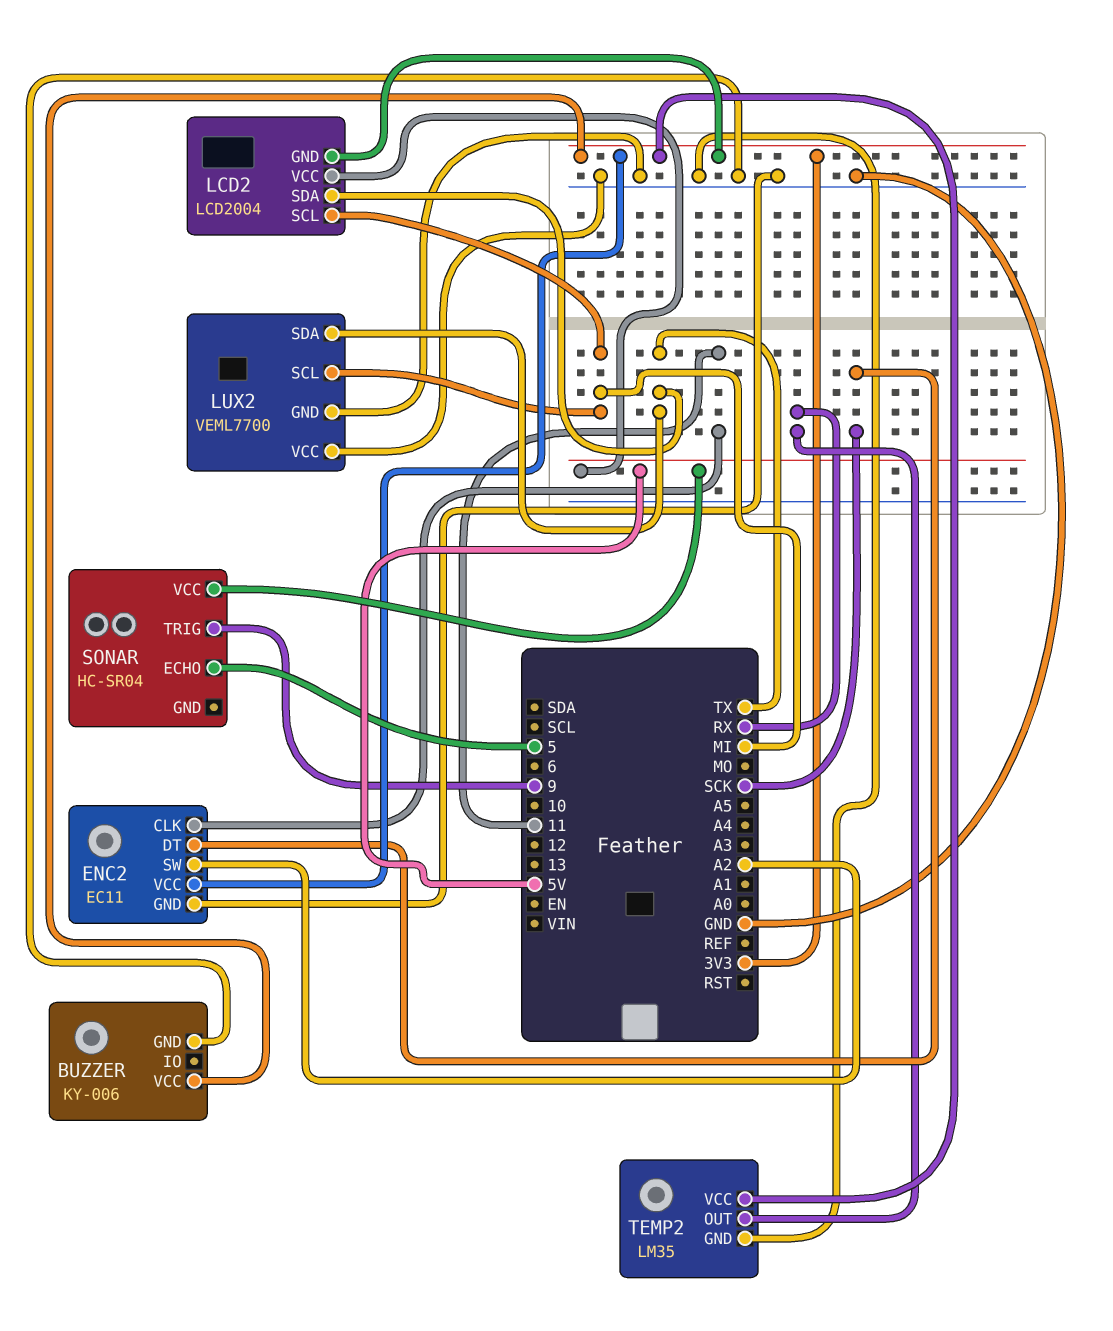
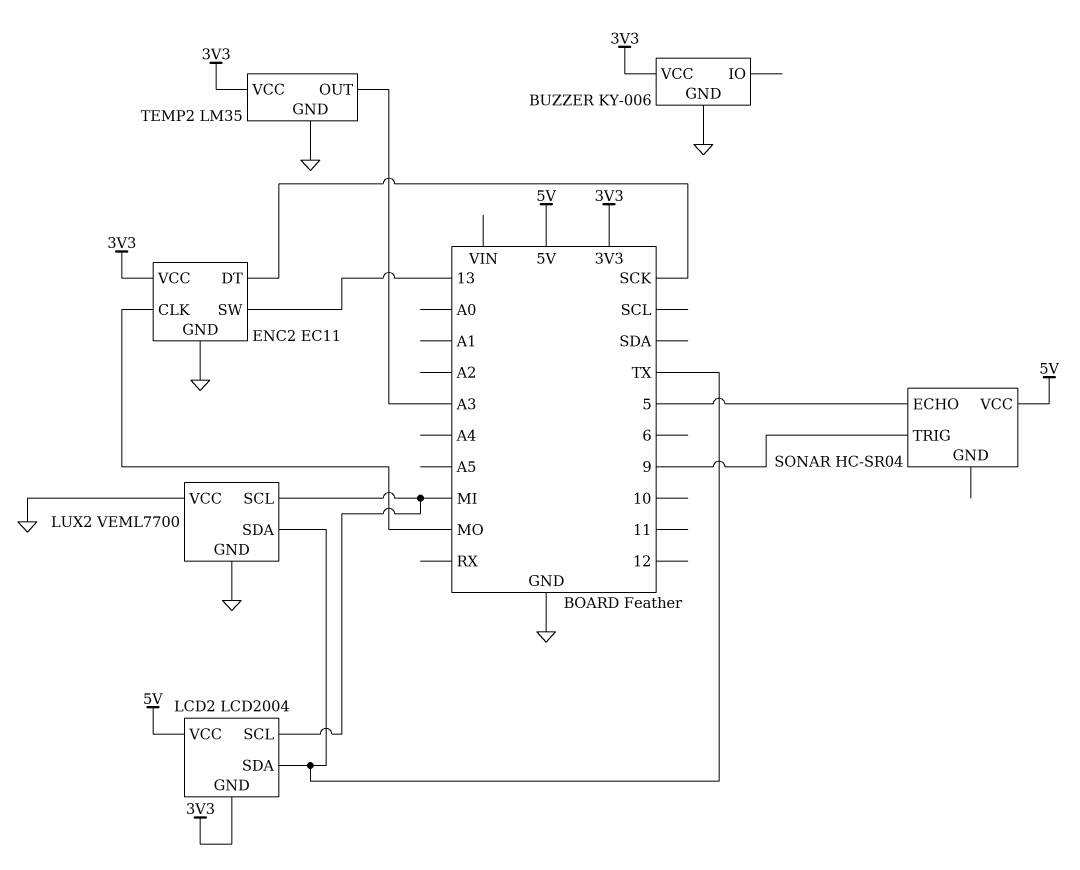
ENC2 pin CLK: 11 -> MO
ENC2 pin SW: A2 -> 13
TEMP2 pin OUT: RX -> A3

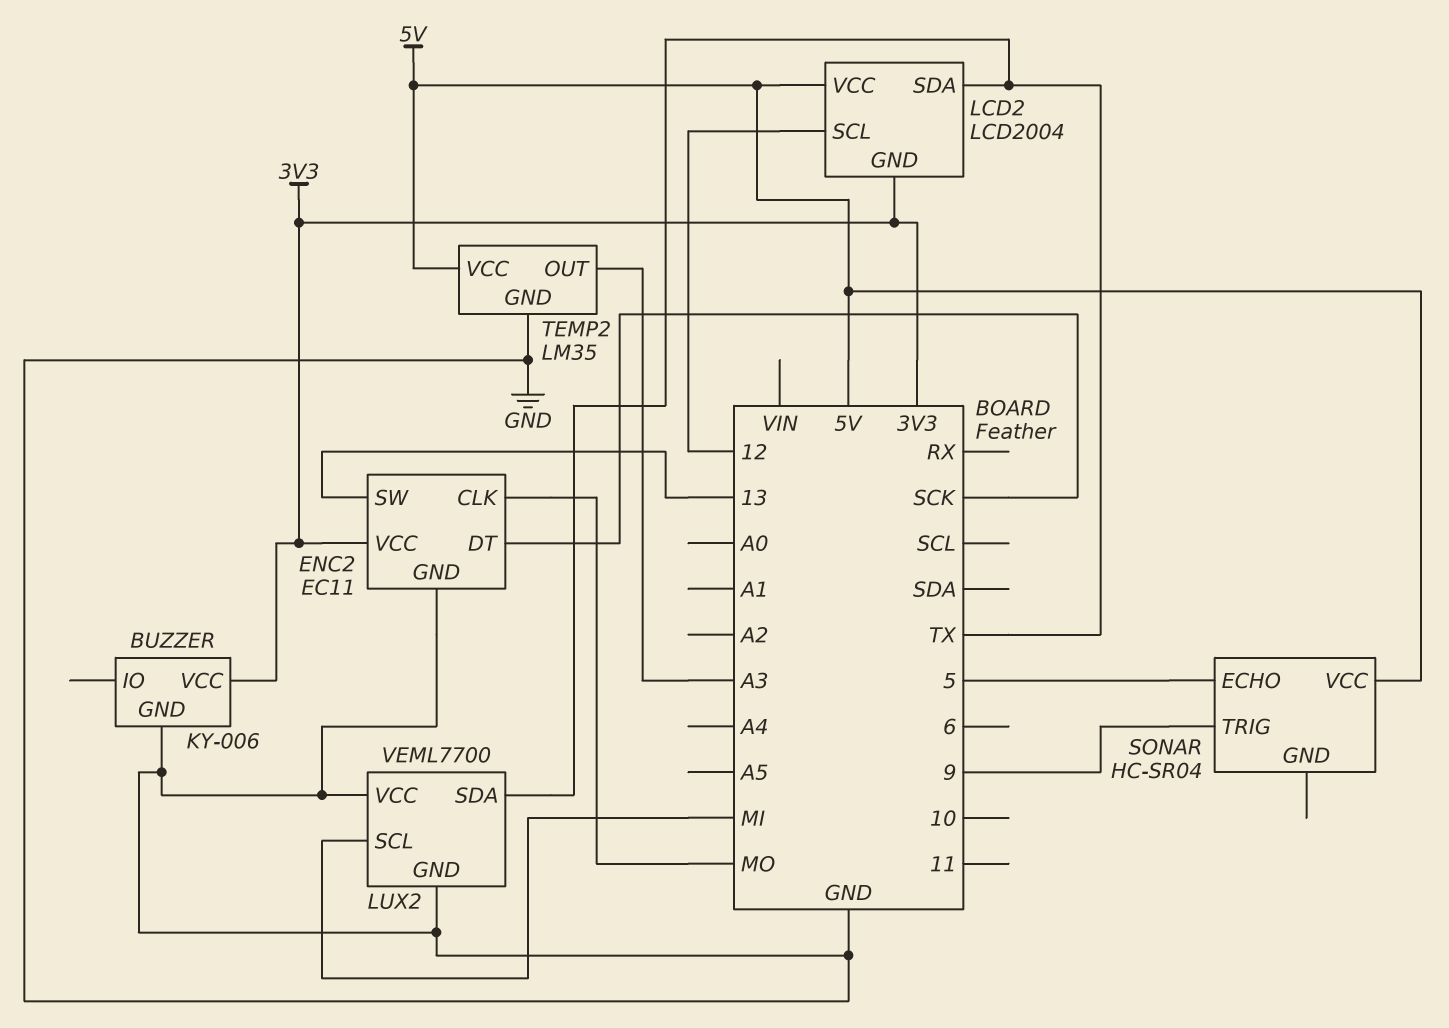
LCD2 pin SCL: MI -> 12
TEMP2 pin VCC: 3V3 -> 5V

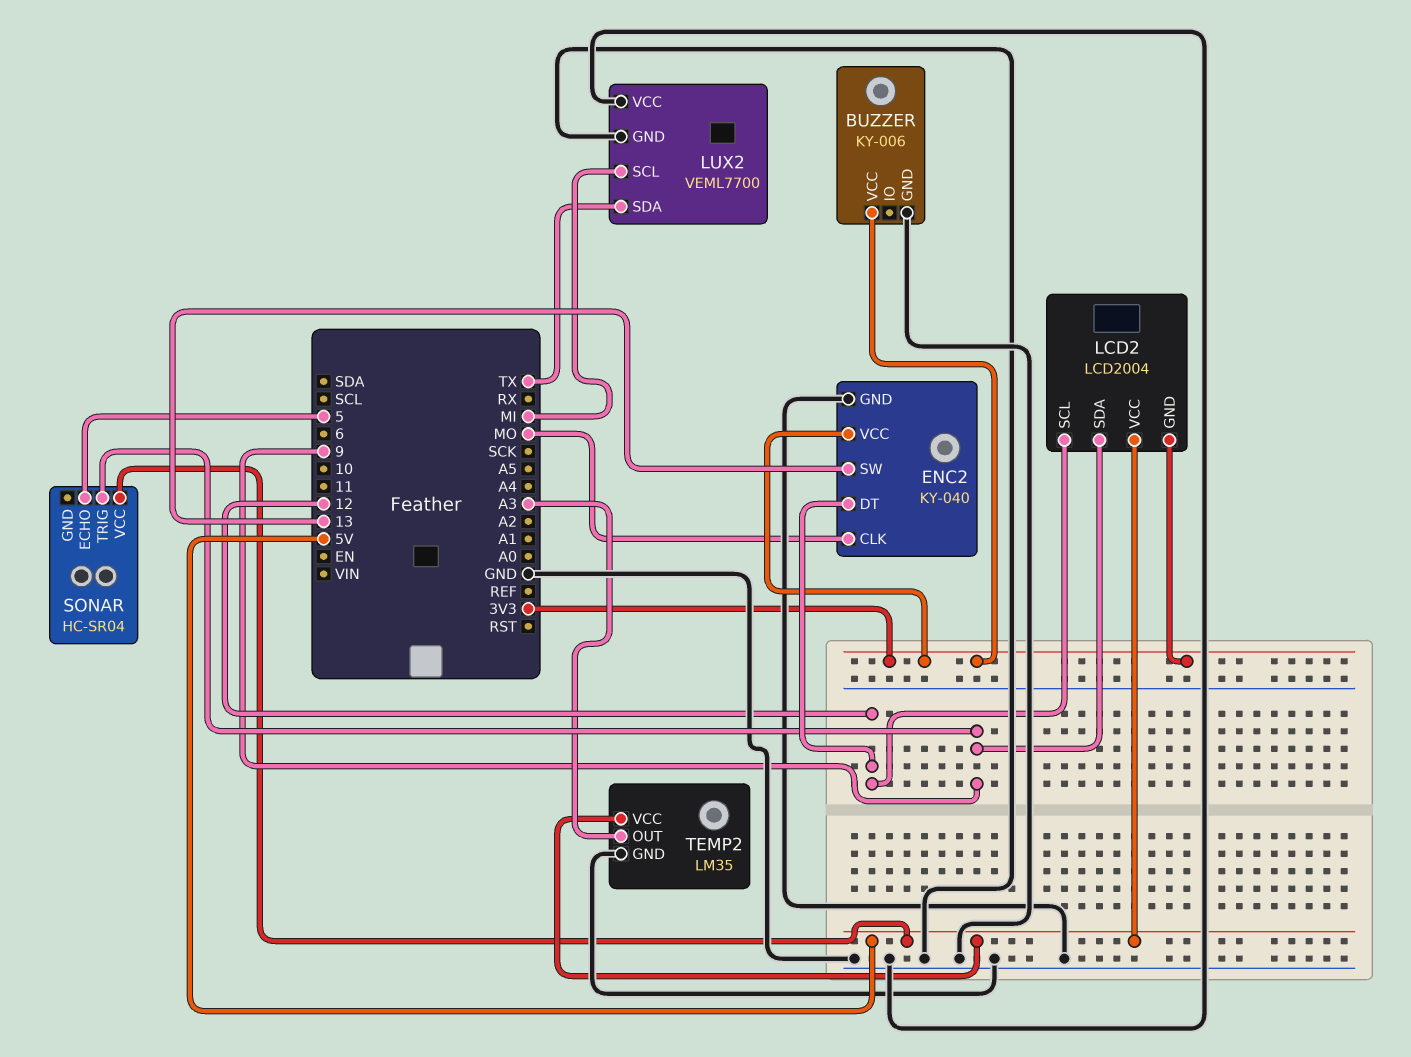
ENC2: EC11 -> KY-040
ENC2 pin DT: SCK -> 12
LCD2 pin SDA: TX -> 9

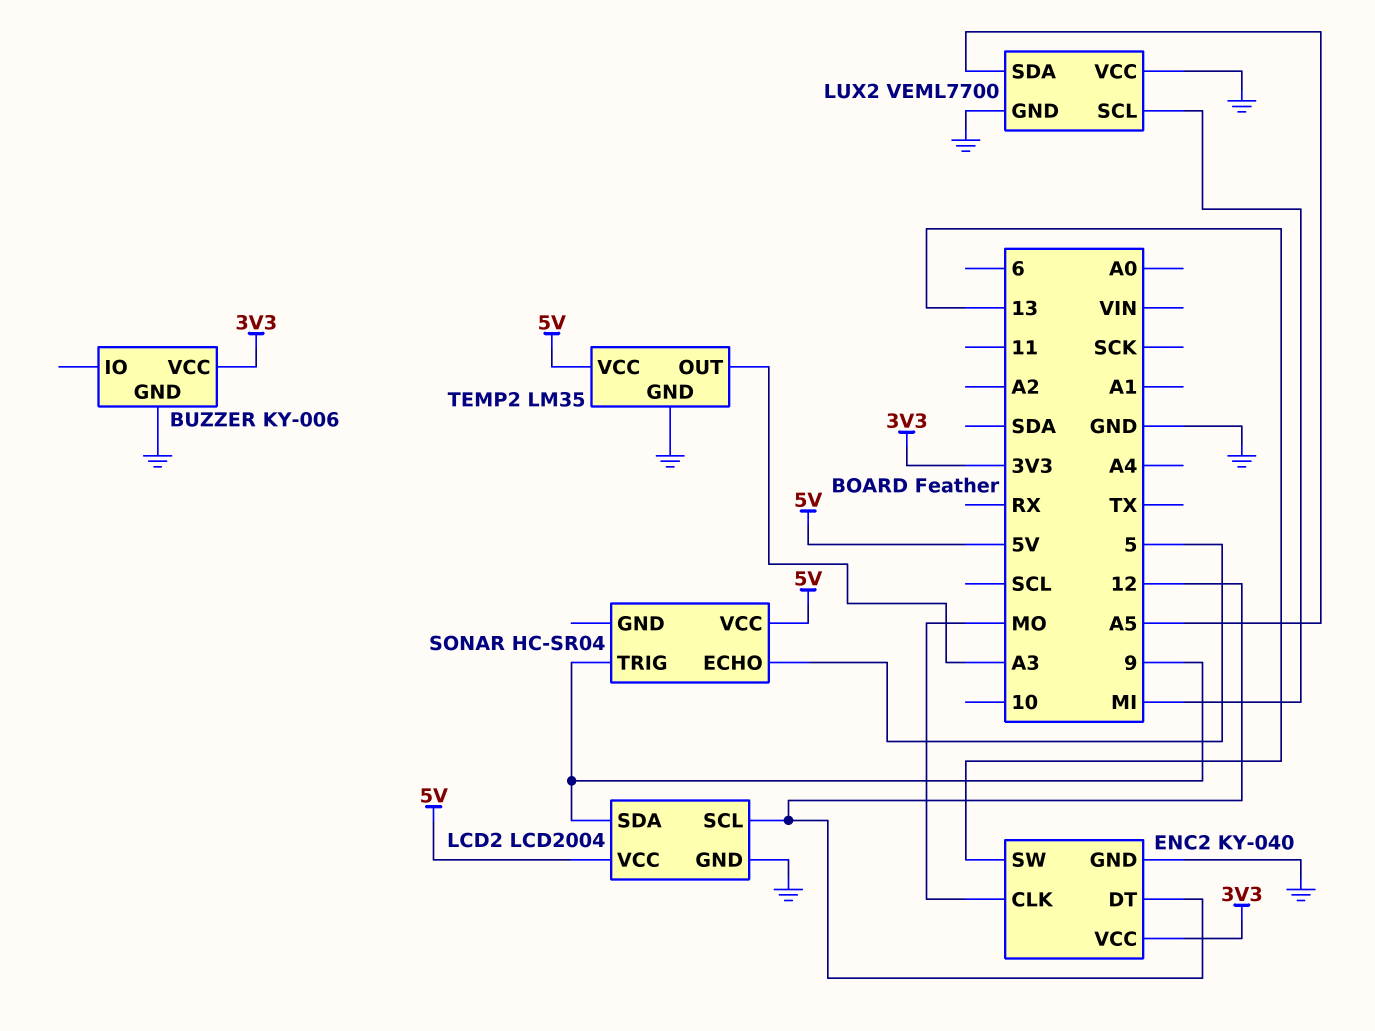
LCD2 pin GND: 3V3 -> GND
LUX2 pin SDA: TX -> A5

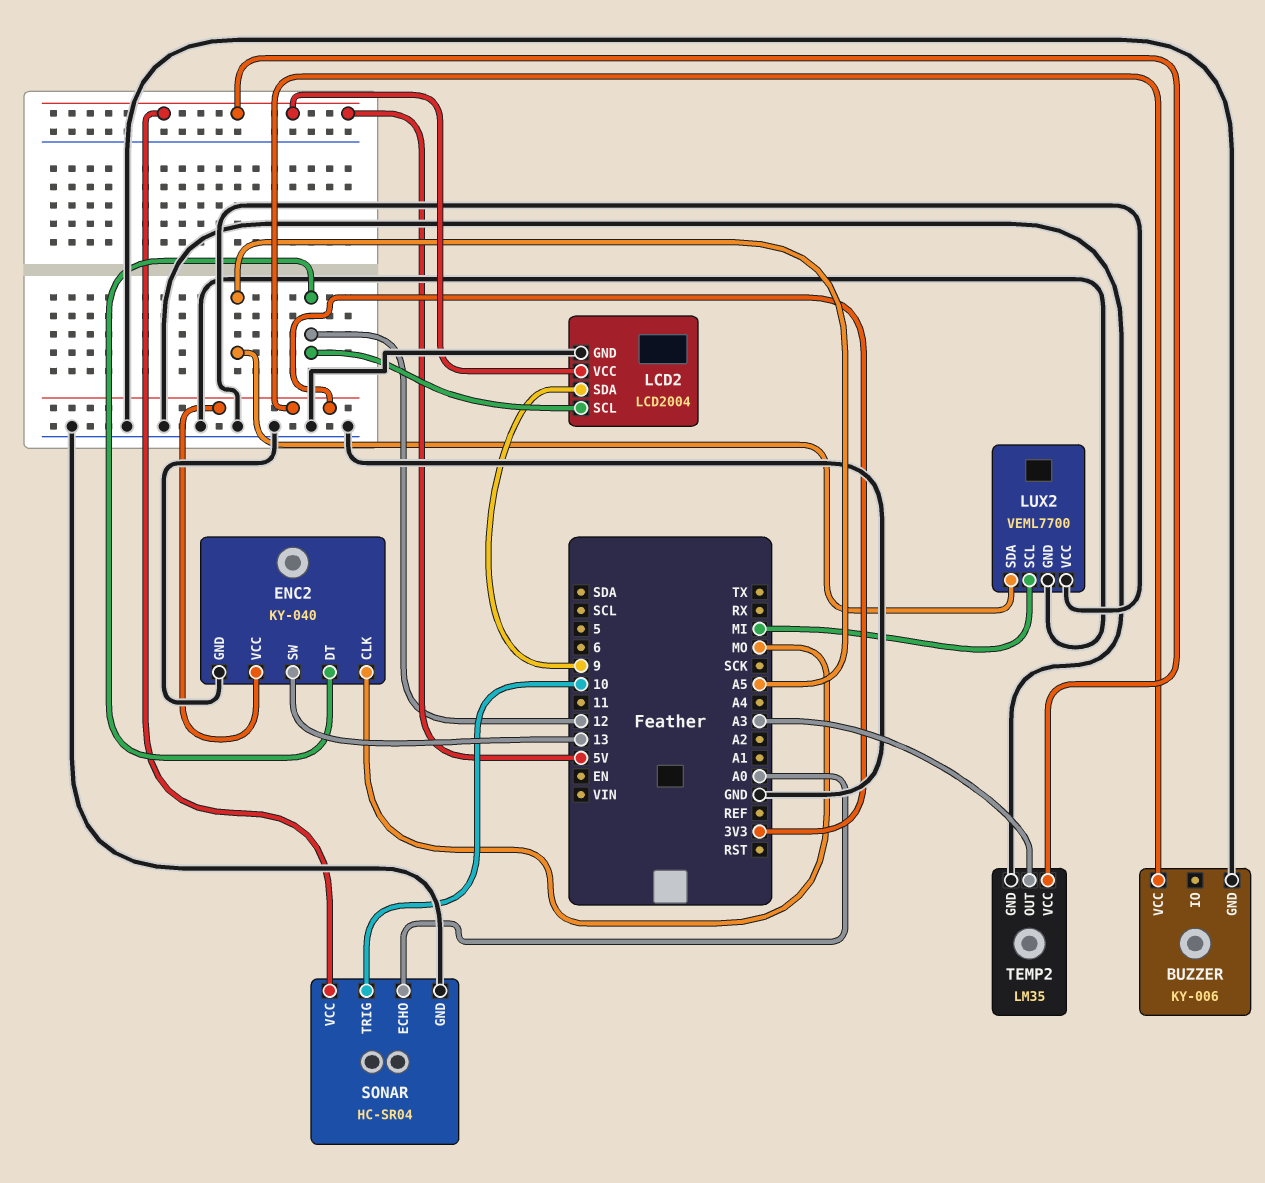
SONAR pin ECHO: 5 -> A0
SONAR pin GND: none -> GND
SONAR pin TRIG: 9 -> 10

